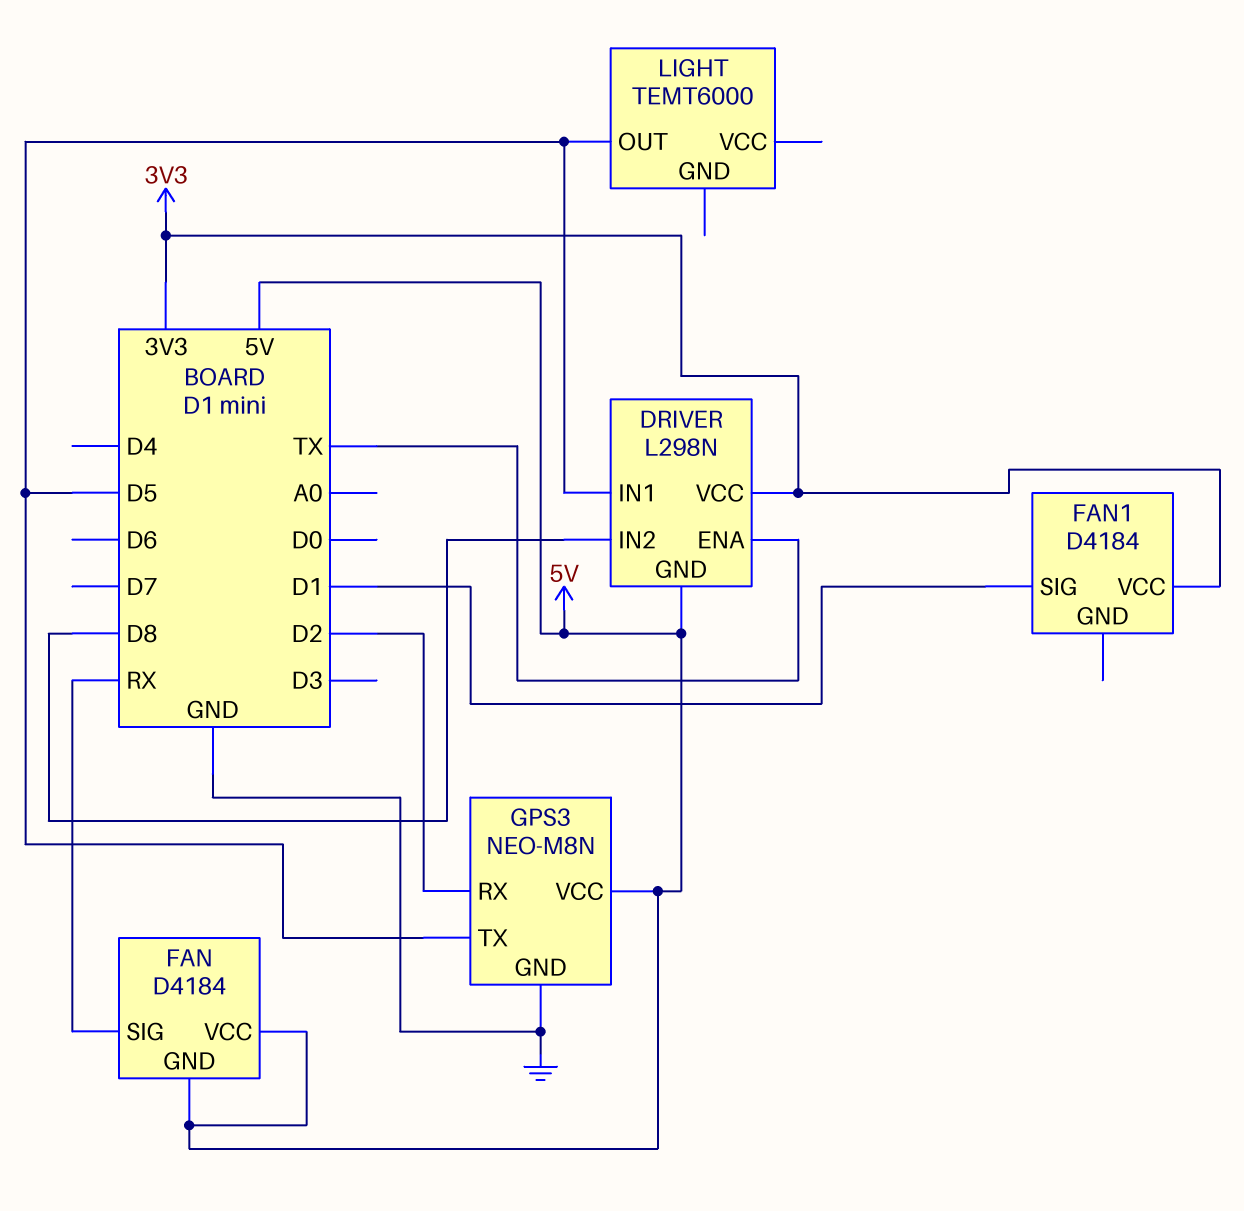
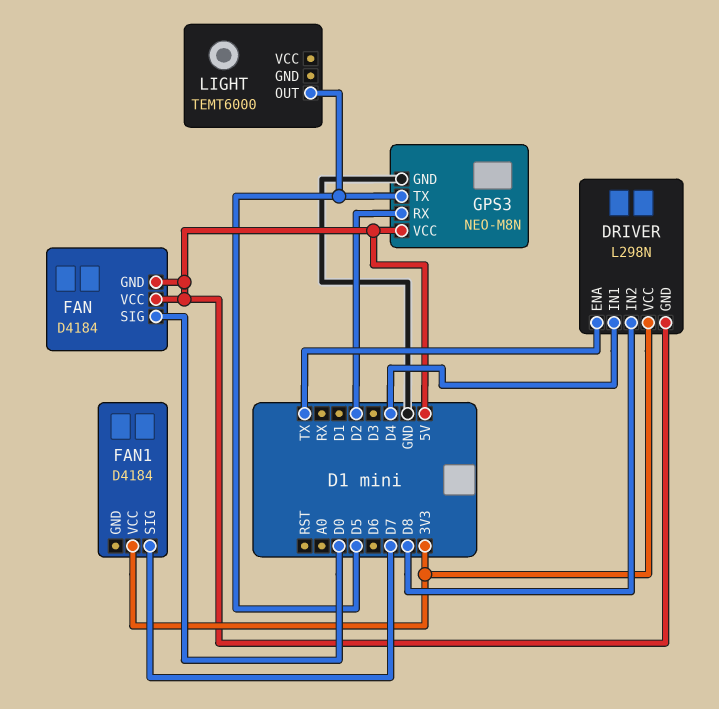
DRIVER pin IN1: D5 -> D4
FAN pin SIG: RX -> D0
FAN1 pin SIG: D1 -> D7

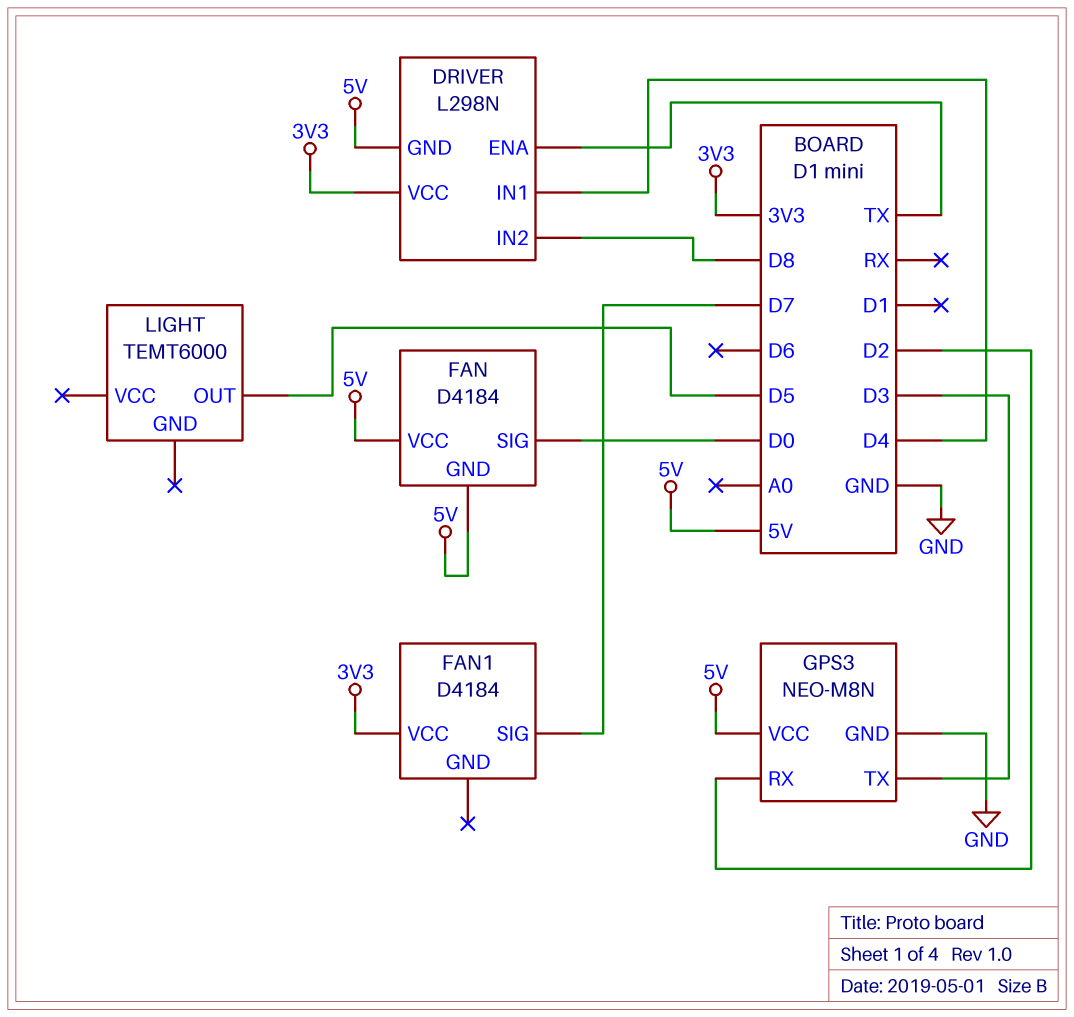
GPS3 pin TX: D5 -> D3

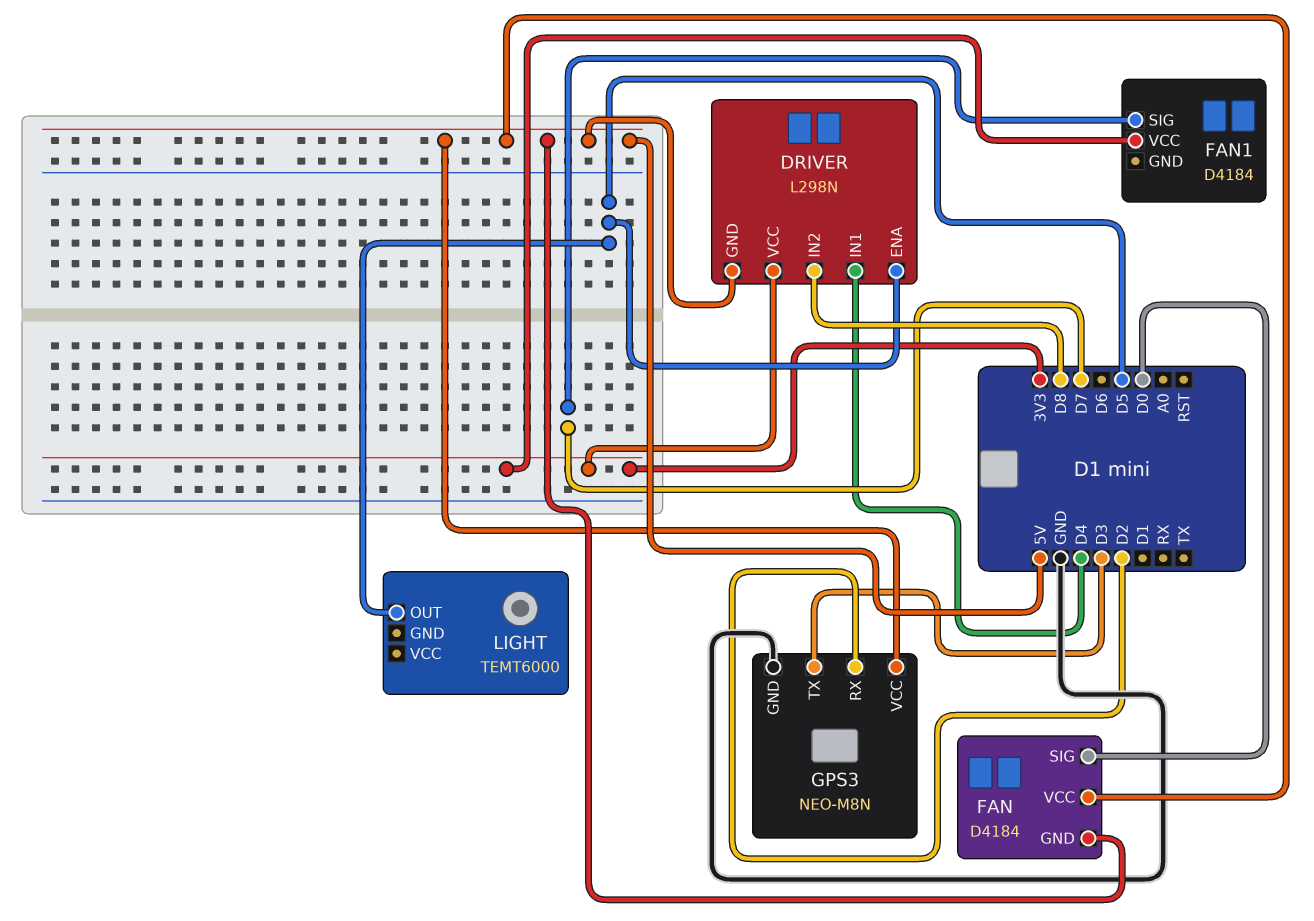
DRIVER pin ENA: TX -> D5

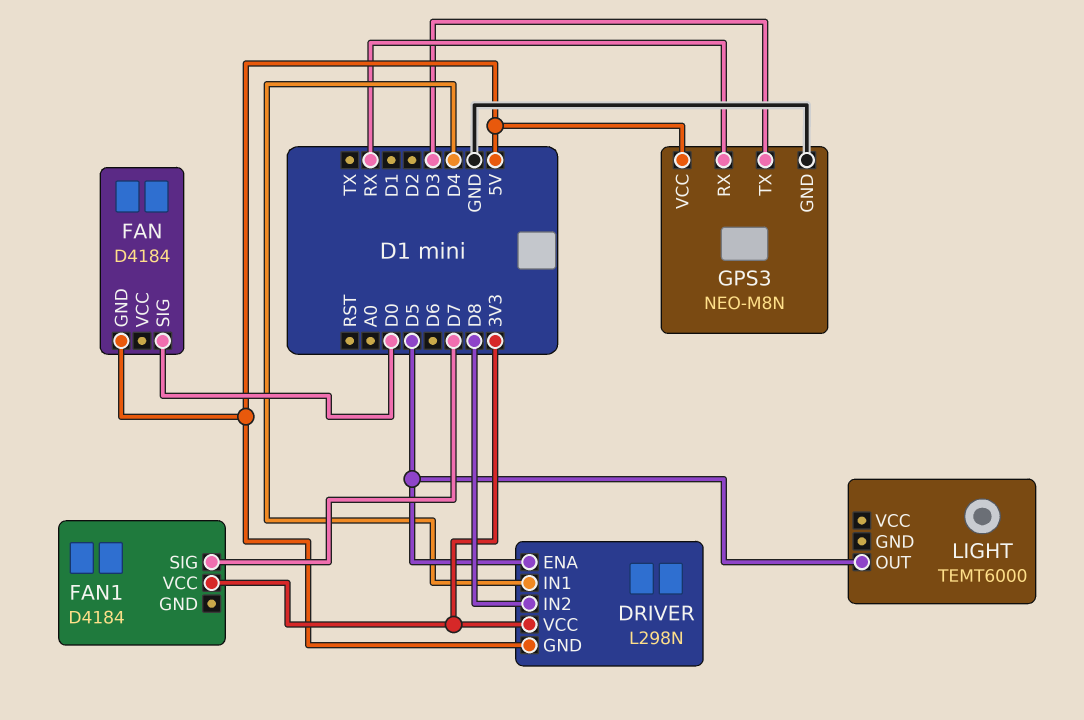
FAN pin VCC: 5V -> none
GPS3 pin RX: D2 -> RX

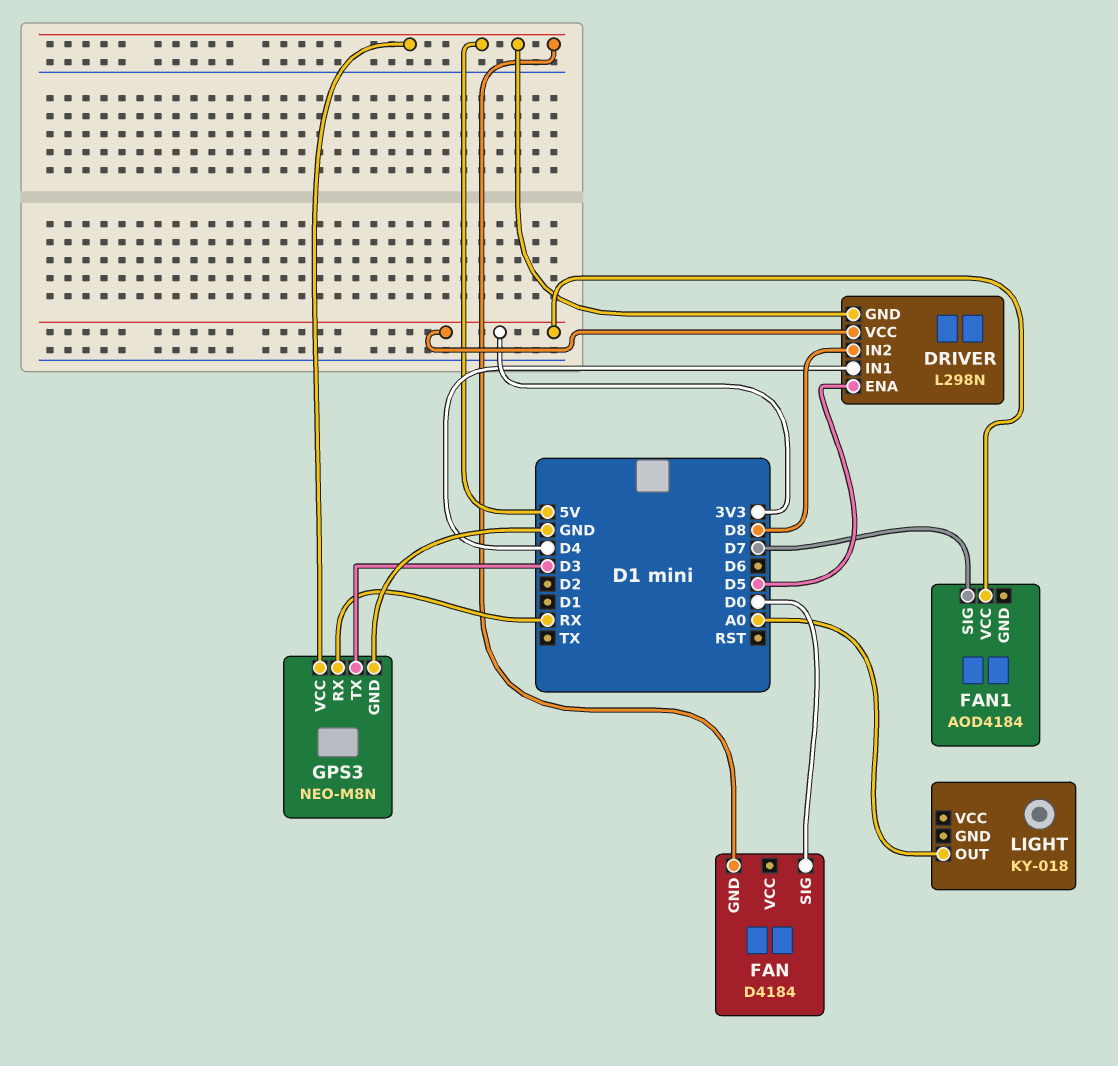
FAN1: D4184 -> AOD4184
LIGHT: TEMT6000 -> KY-018
LIGHT pin OUT: D5 -> A0

